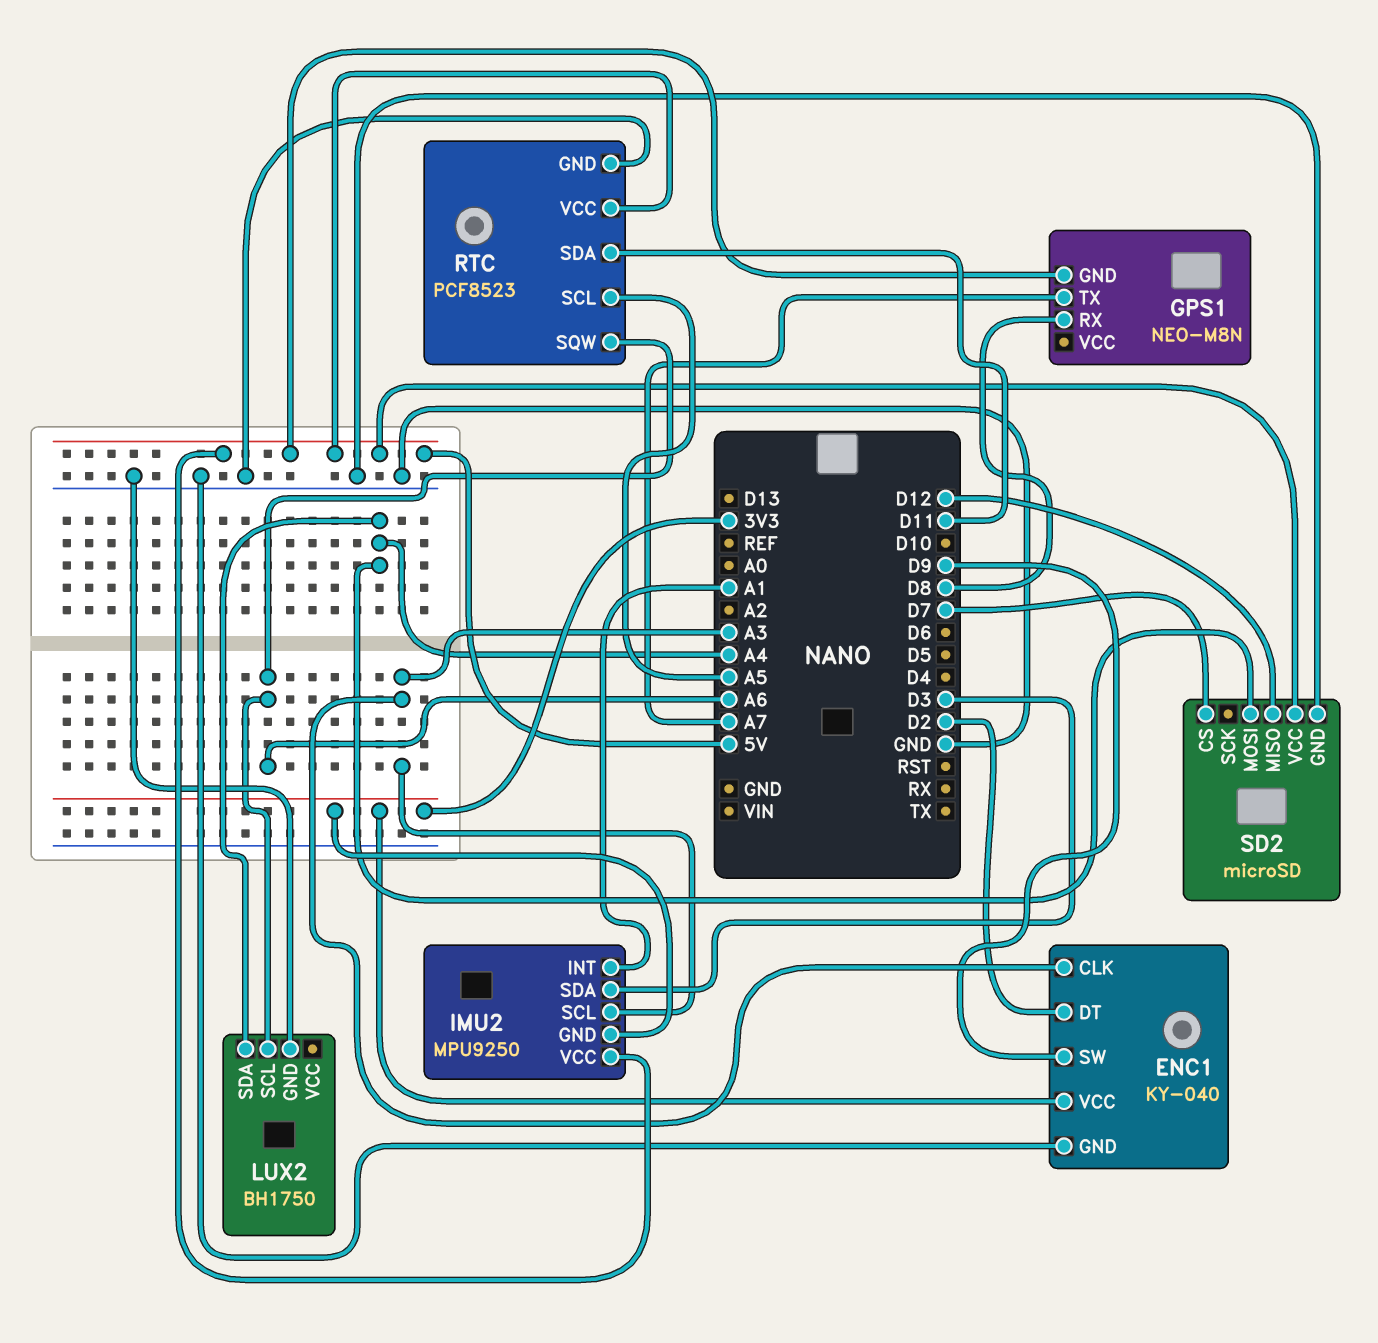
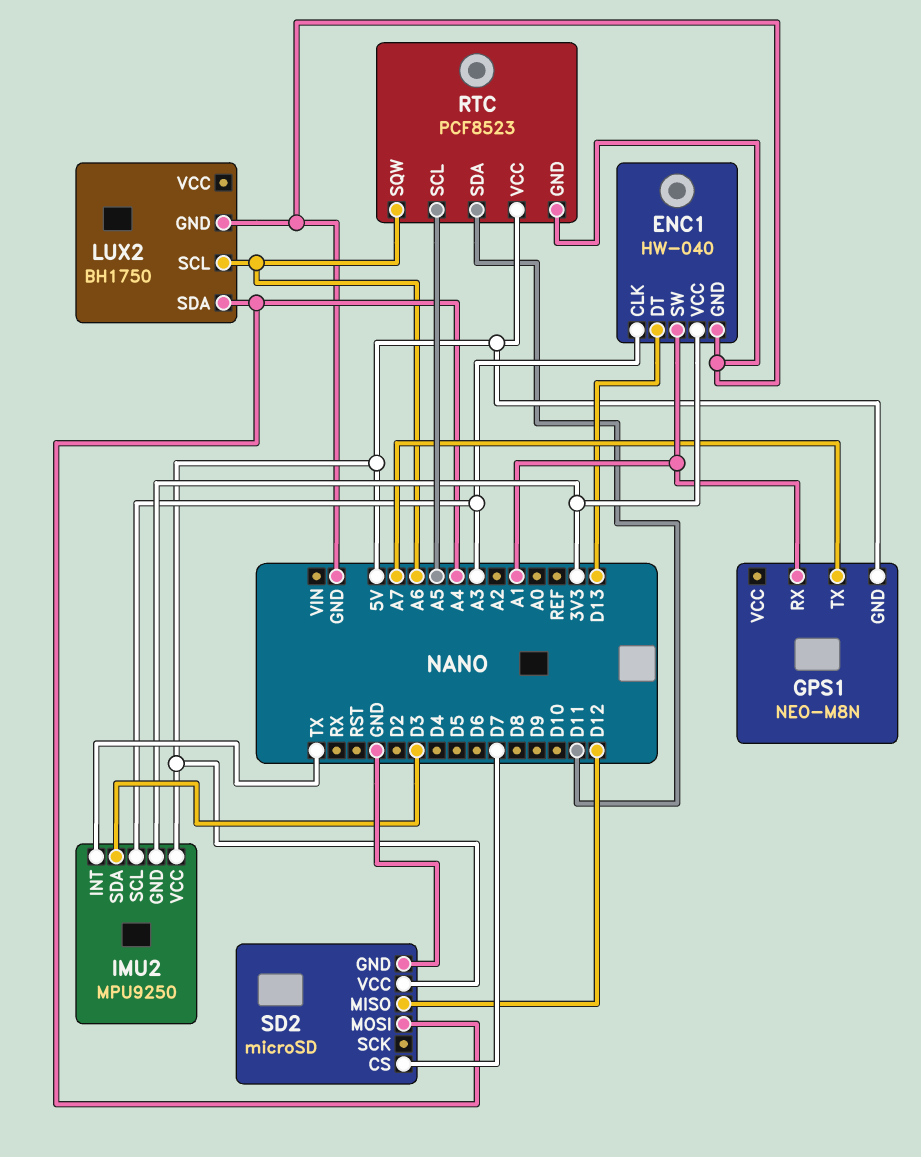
ENC1: KY-040 -> HW-040
ENC1 pin DT: D2 -> D13
ENC1 pin SW: D9 -> A1
GPS1 pin RX: D8 -> A1
IMU2 pin INT: A1 -> TX

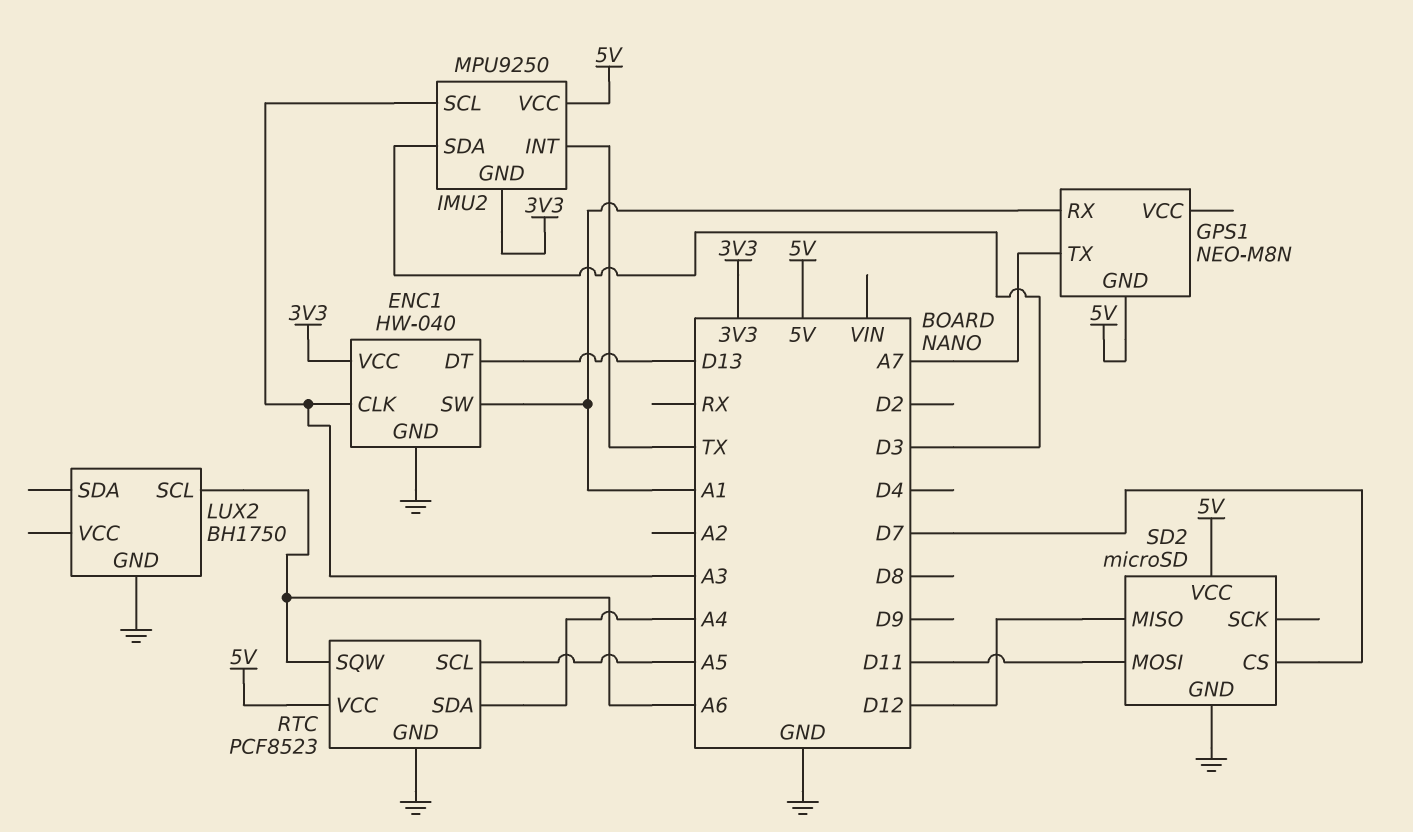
LUX2 pin SDA: A4 -> none
RTC pin SDA: D11 -> A4
SD2 pin MOSI: A4 -> D11

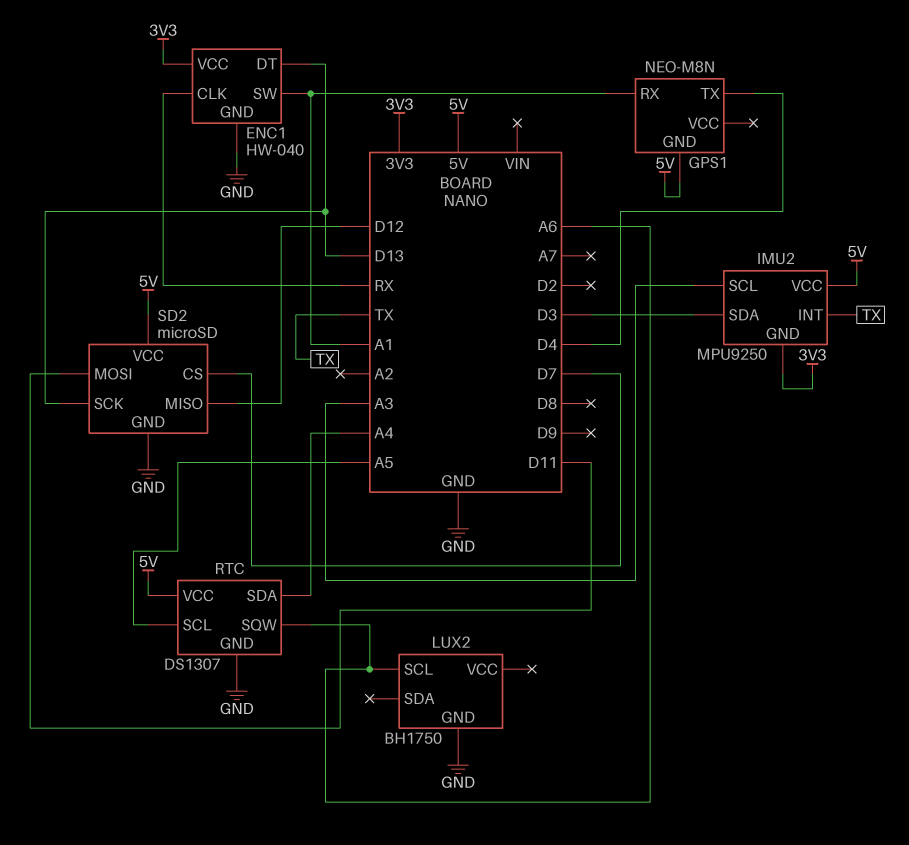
ENC1 pin CLK: A3 -> RX
GPS1 pin TX: A7 -> D4
RTC: PCF8523 -> DS1307
SD2 pin SCK: none -> D13

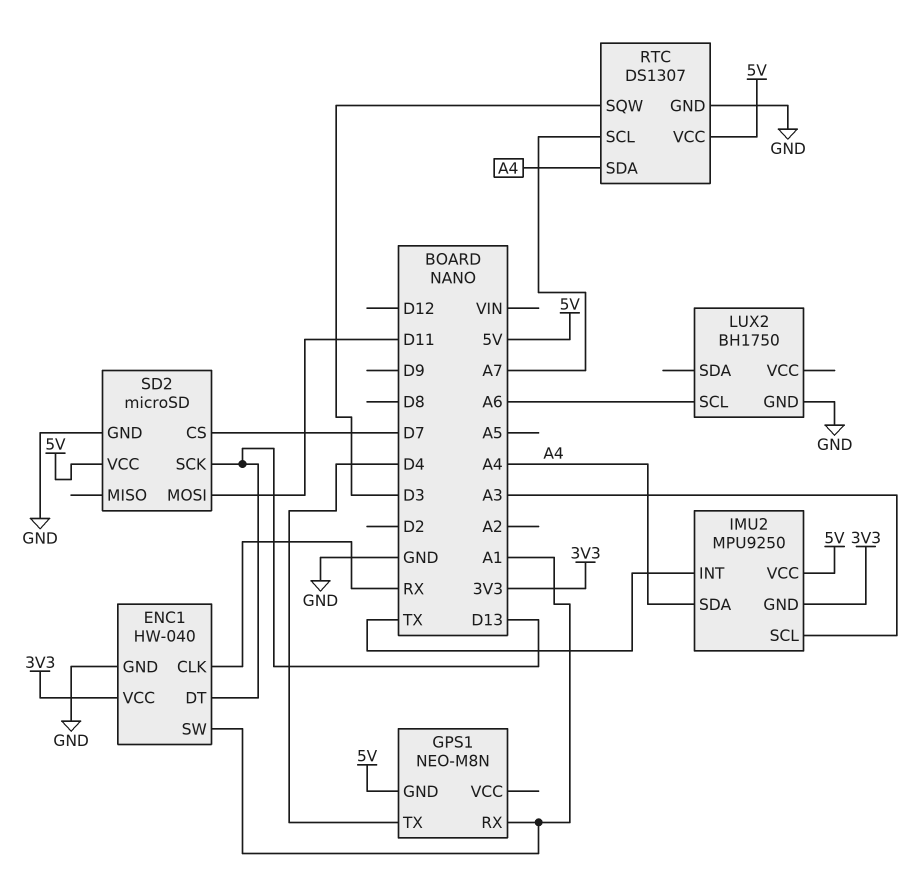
IMU2 pin SDA: D3 -> A4
RTC pin SCL: A5 -> A7
RTC pin SQW: A6 -> D3
SD2 pin MISO: D12 -> none

